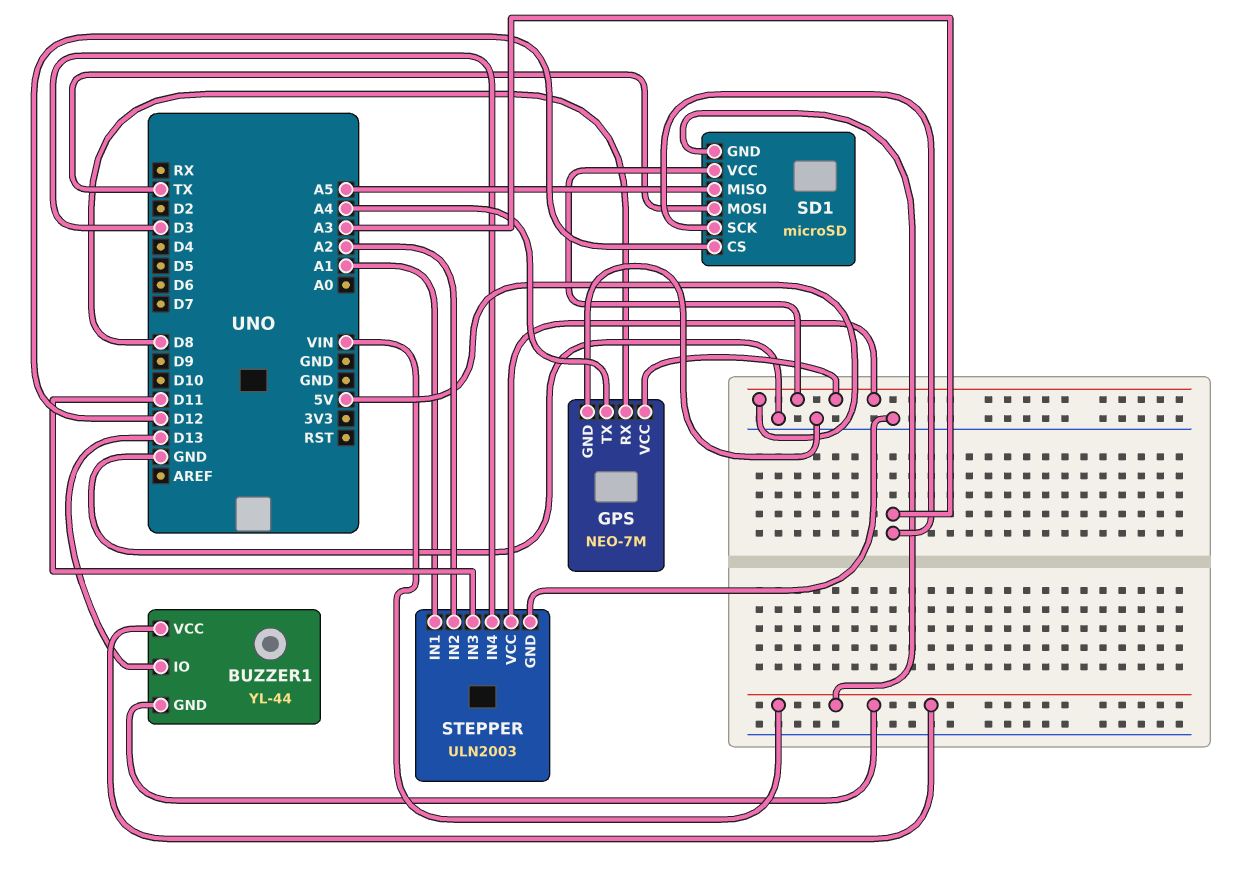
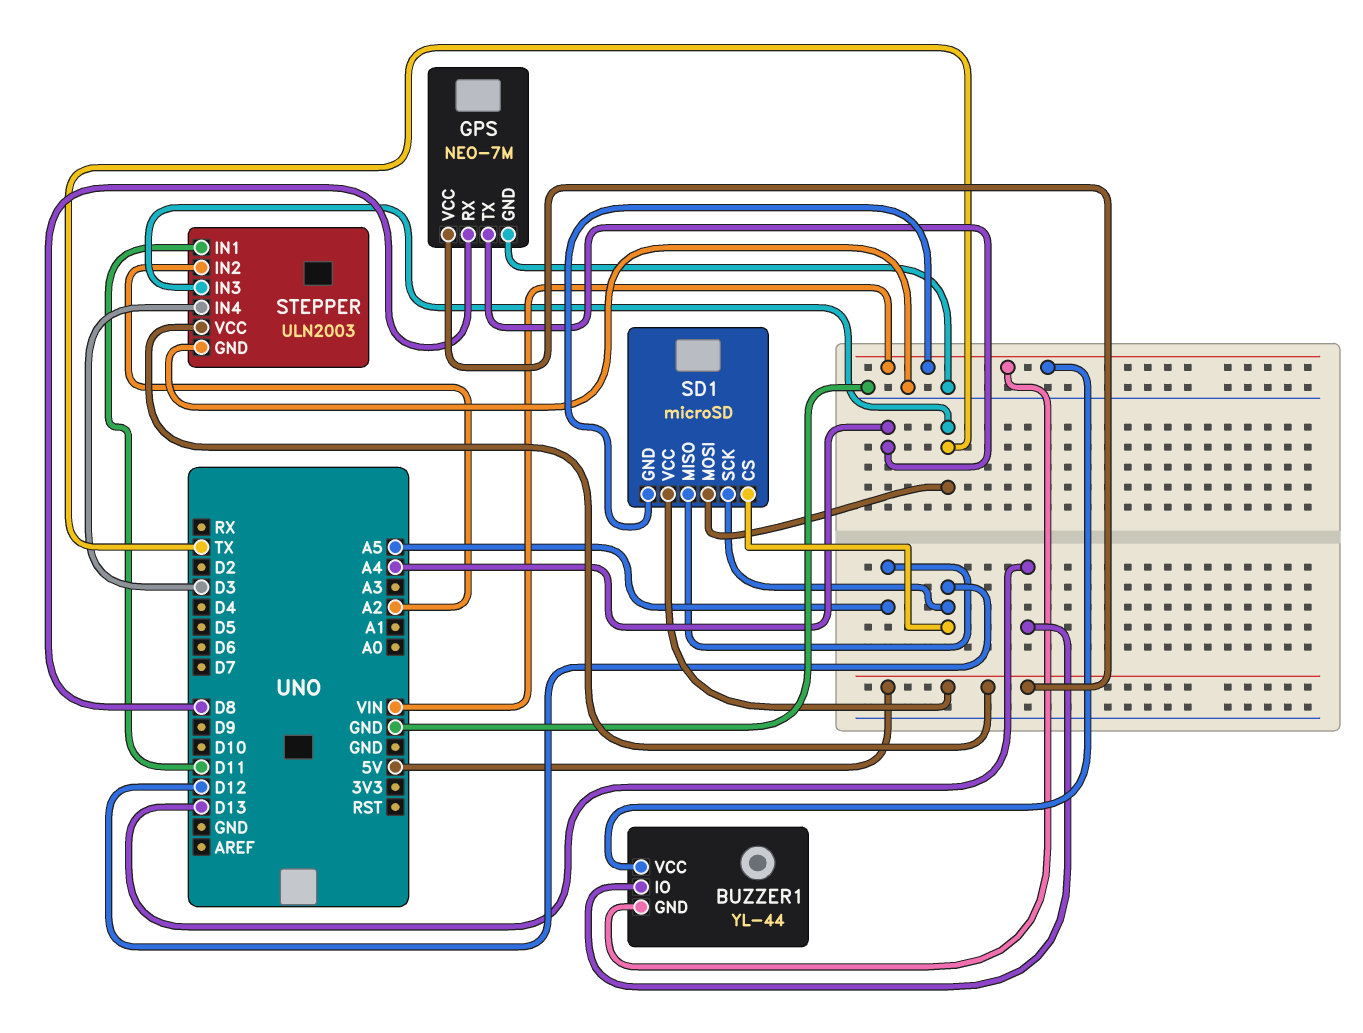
SD1 pin SCK: A3 -> D12
STEPPER pin IN1: A1 -> D11
STEPPER pin IN3: D11 -> TX

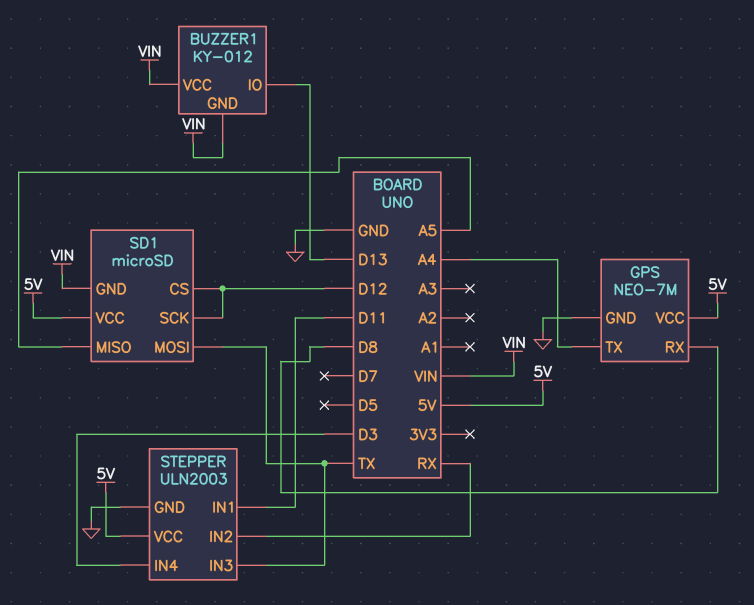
BUZZER1: YL-44 -> KY-012
STEPPER pin IN2: A2 -> RX

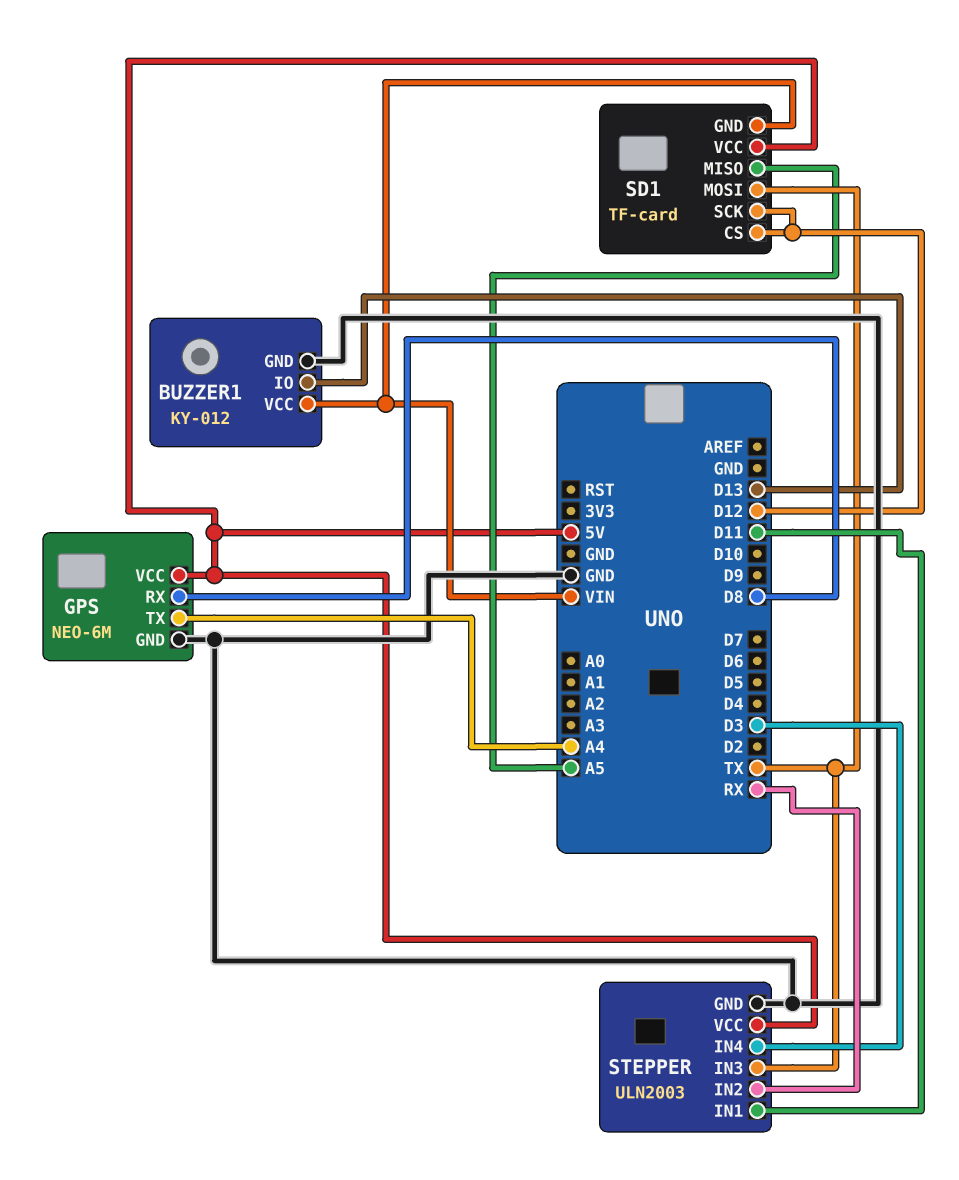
BUZZER1 pin GND: VIN -> GND
GPS: NEO-7M -> NEO-6M
SD1: microSD -> TF-card

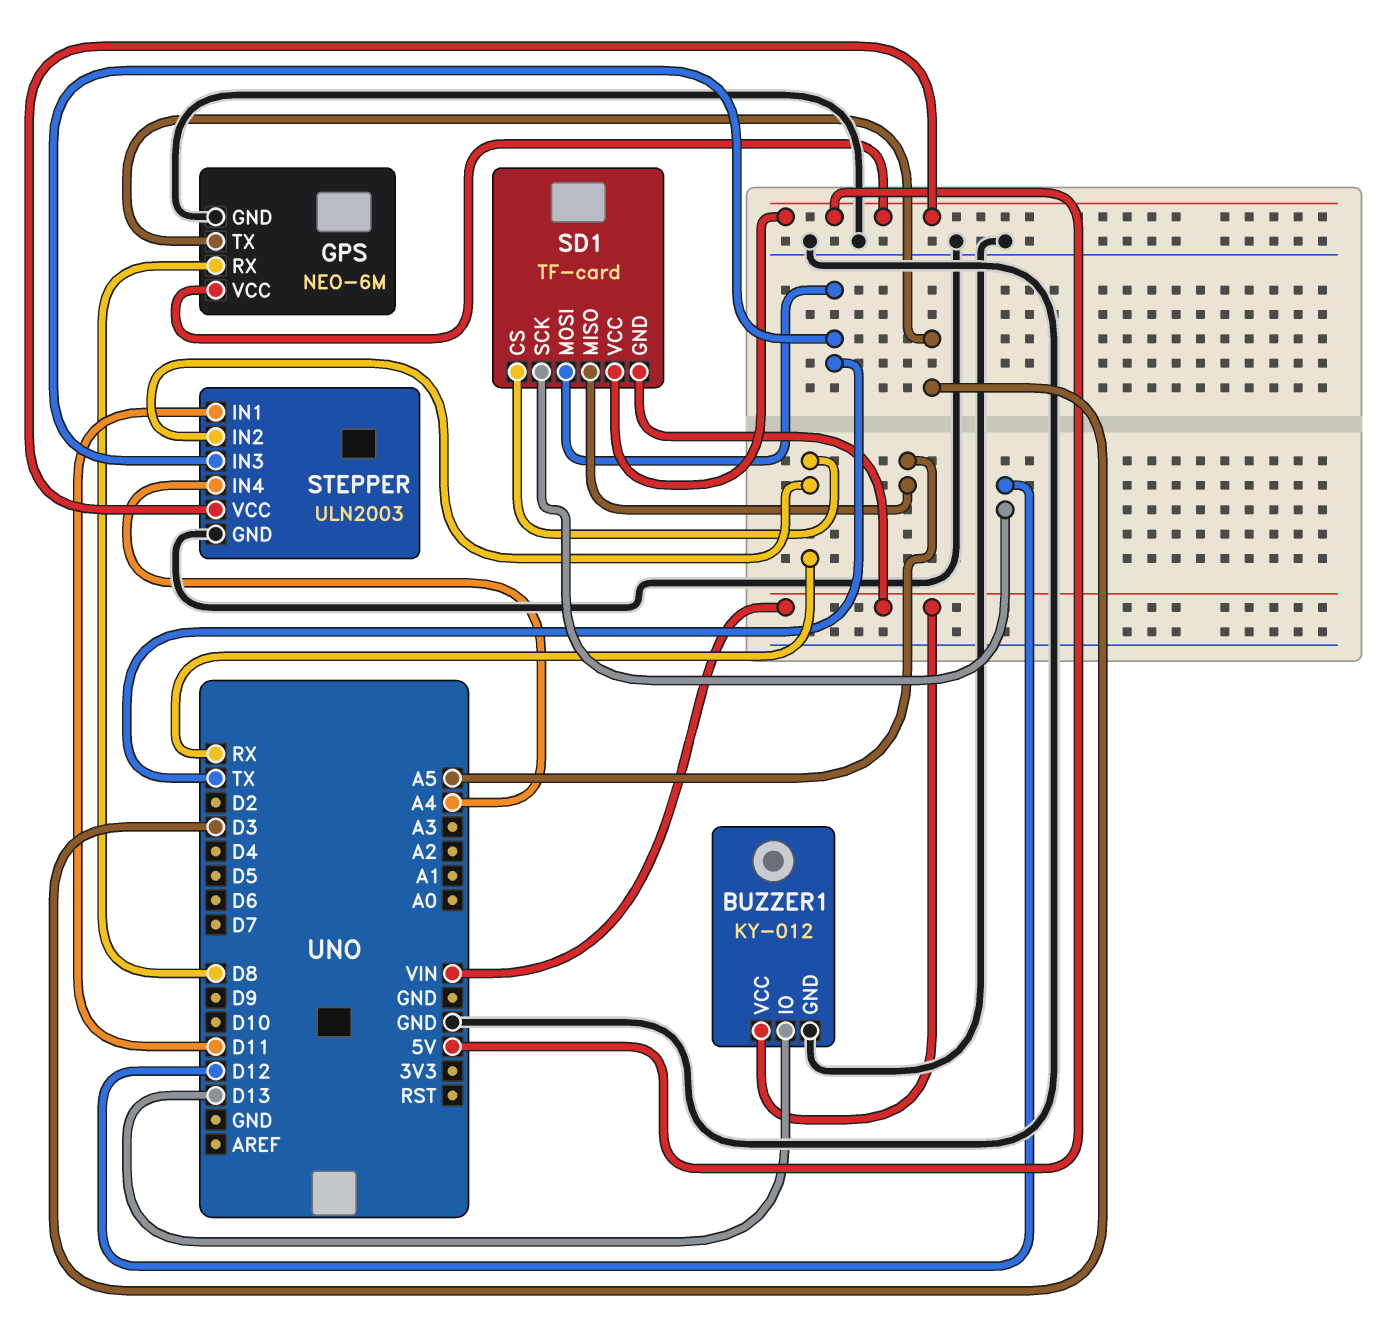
GPS pin TX: A4 -> D3
SD1 pin CS: D12 -> RX
STEPPER pin IN4: D3 -> A4

